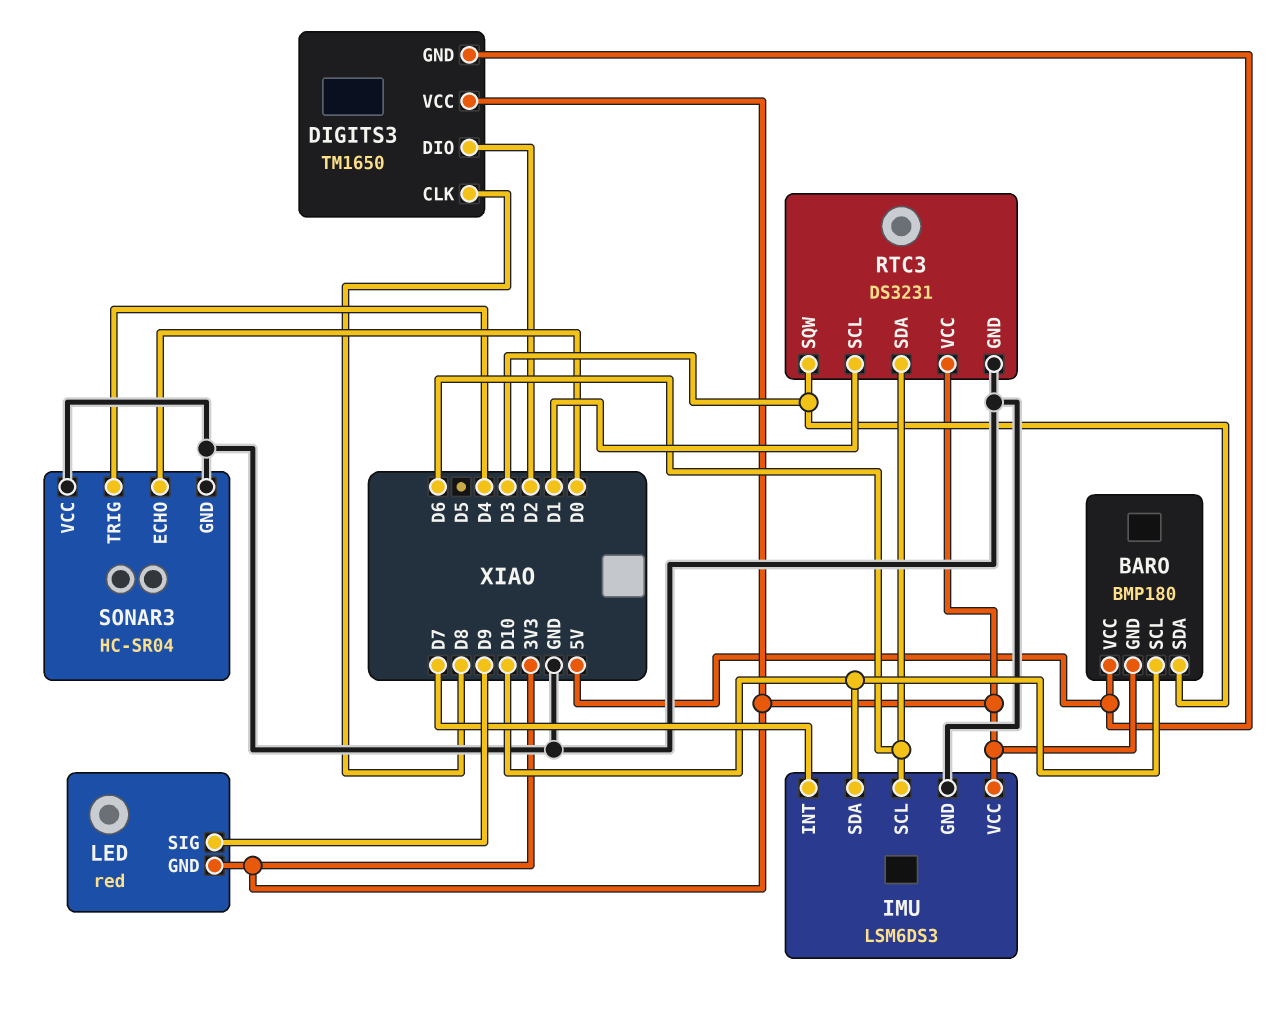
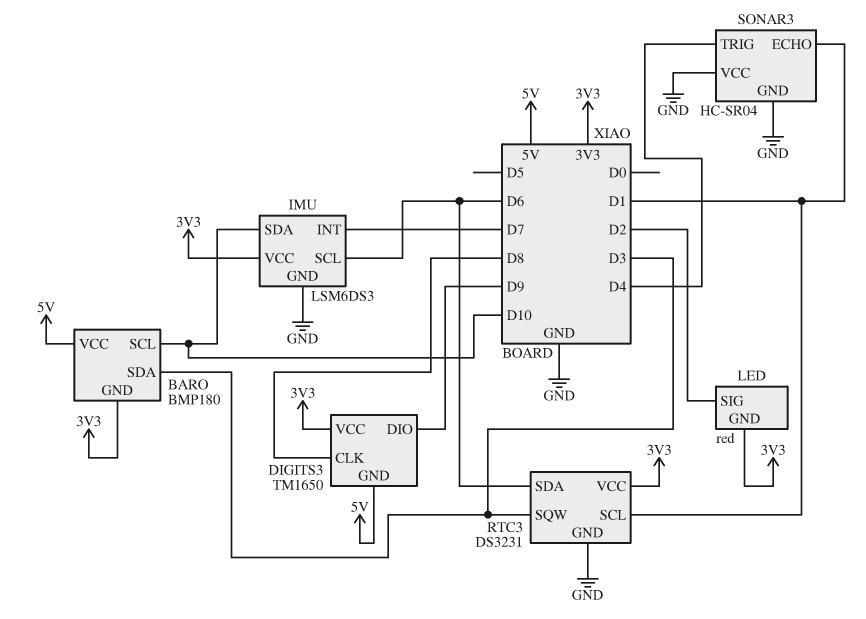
DIGITS3 pin DIO: D2 -> D9
LED pin SIG: D9 -> D2
SONAR3 pin ECHO: D0 -> D1

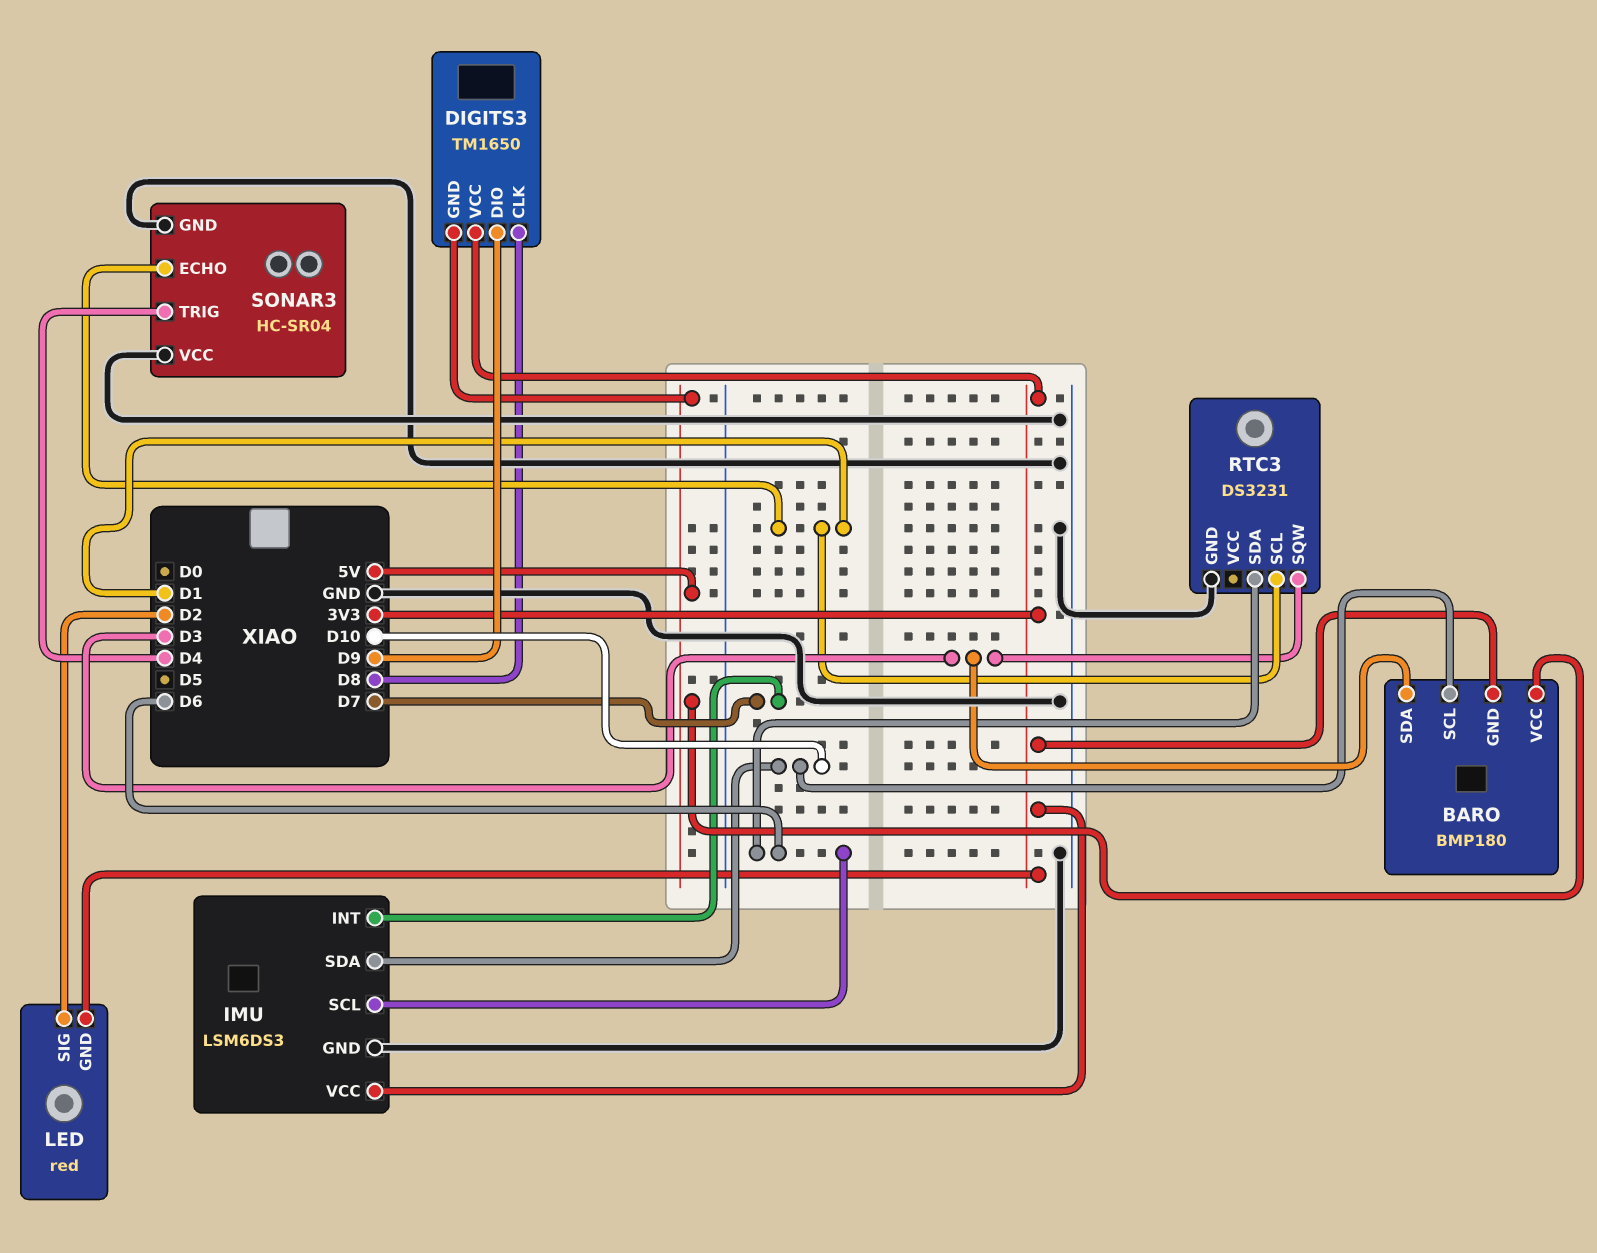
RTC3 pin VCC: 3V3 -> none

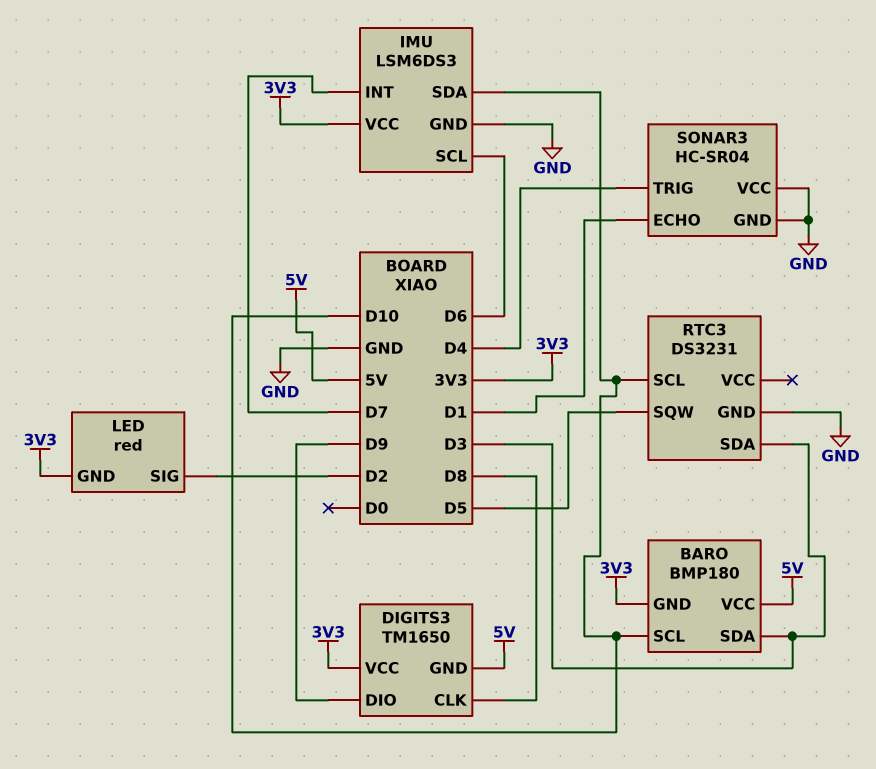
RTC3 pin SCL: D1 -> D10
RTC3 pin SDA: D6 -> D3
RTC3 pin SQW: D3 -> D5

